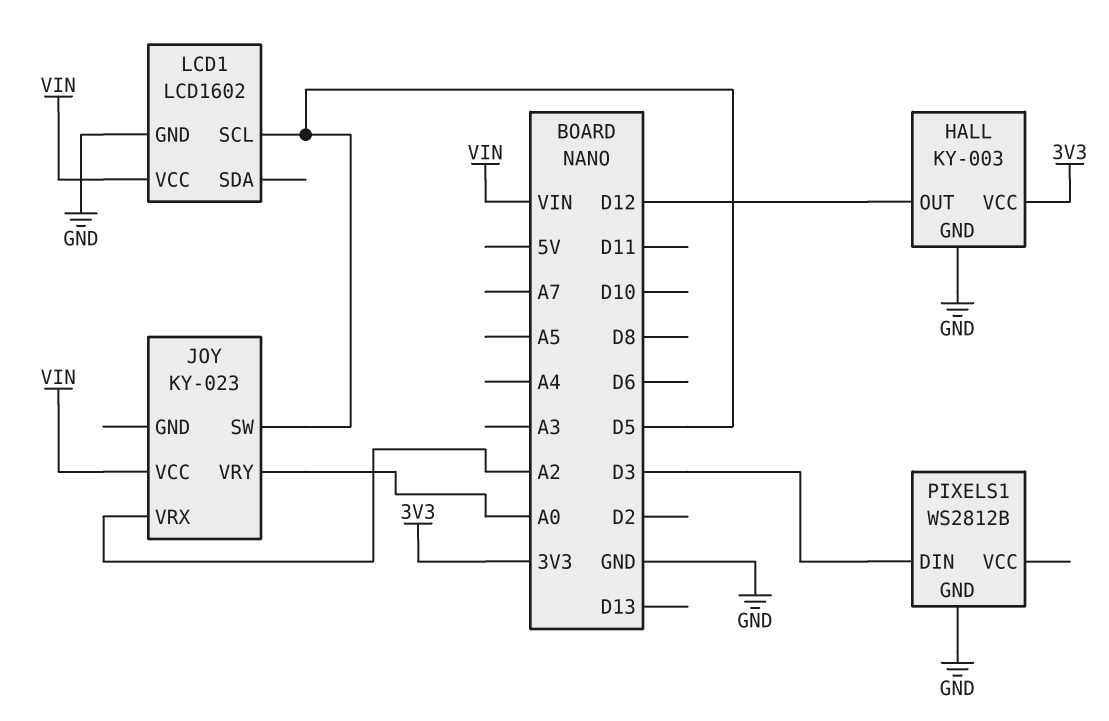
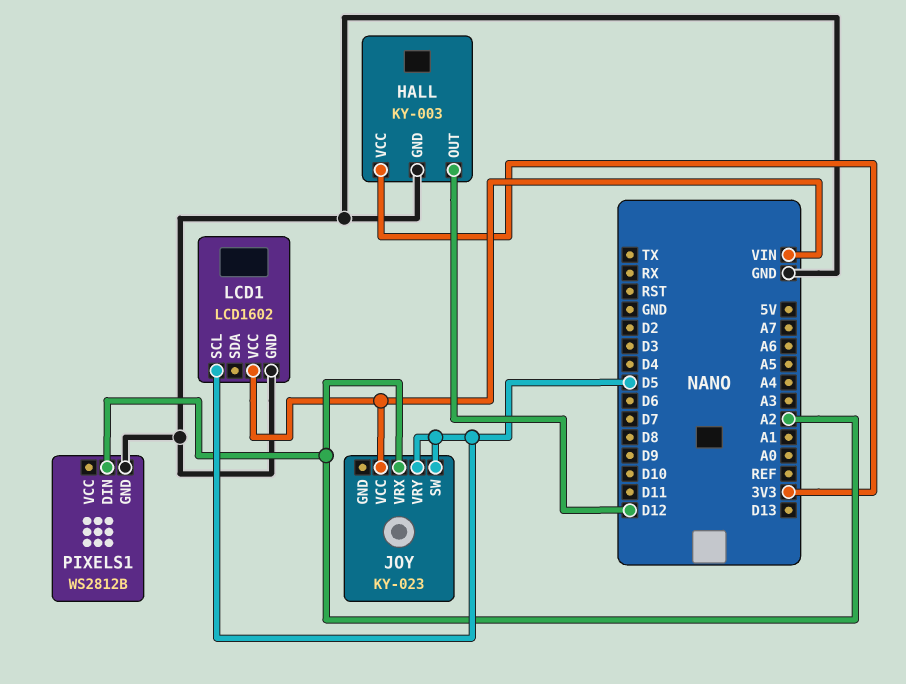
JOY pin VRY: A0 -> D5
PIXELS1 pin DIN: D3 -> A2

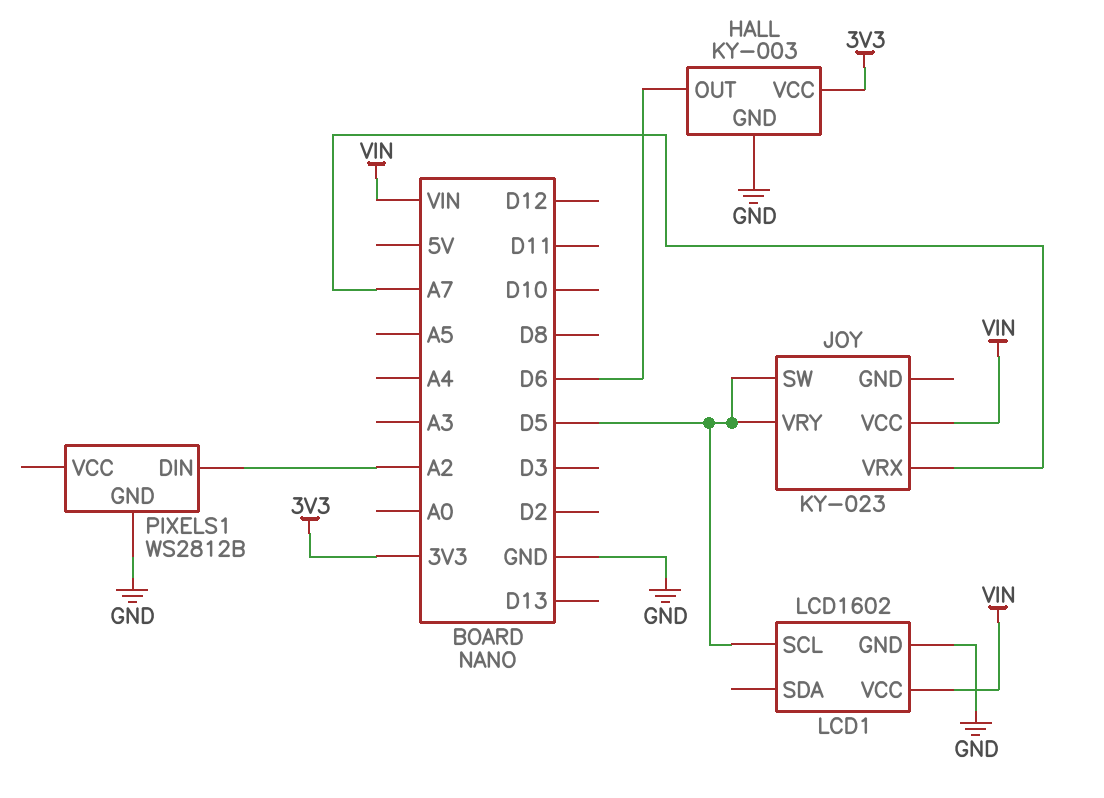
HALL pin OUT: D12 -> D6
JOY pin VRX: A2 -> A7

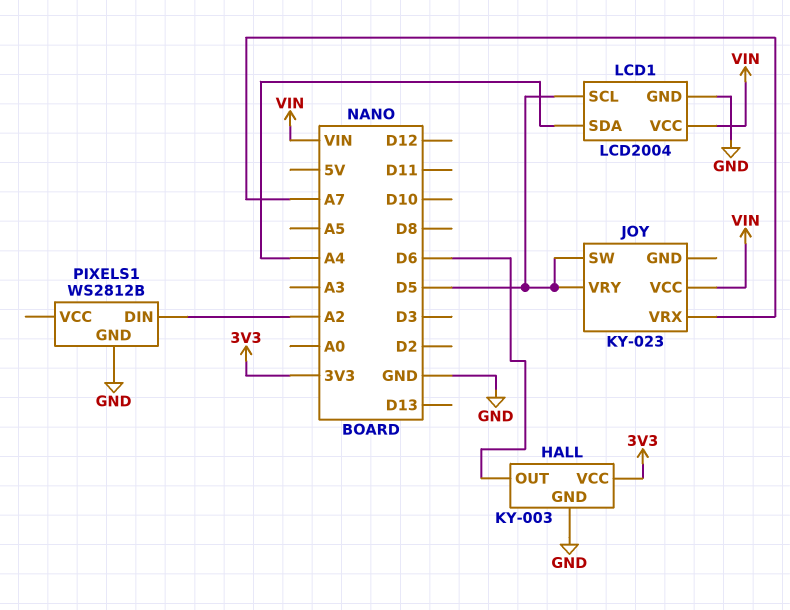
LCD1: LCD1602 -> LCD2004
LCD1 pin SDA: none -> A4

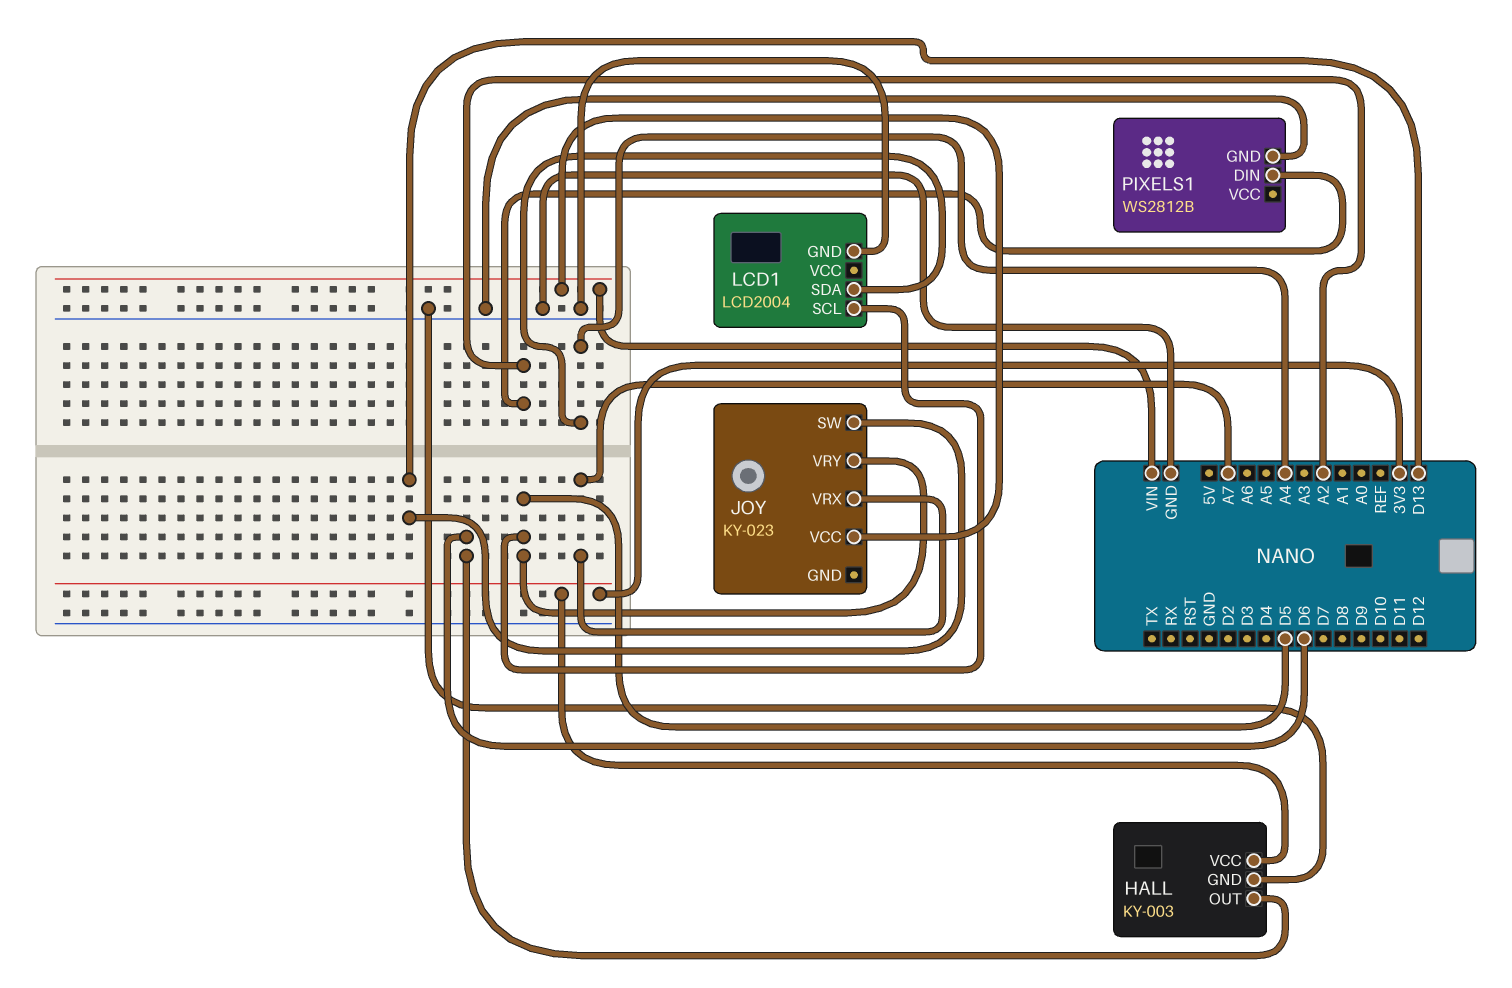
JOY pin SW: D5 -> D13
LCD1 pin VCC: VIN -> none

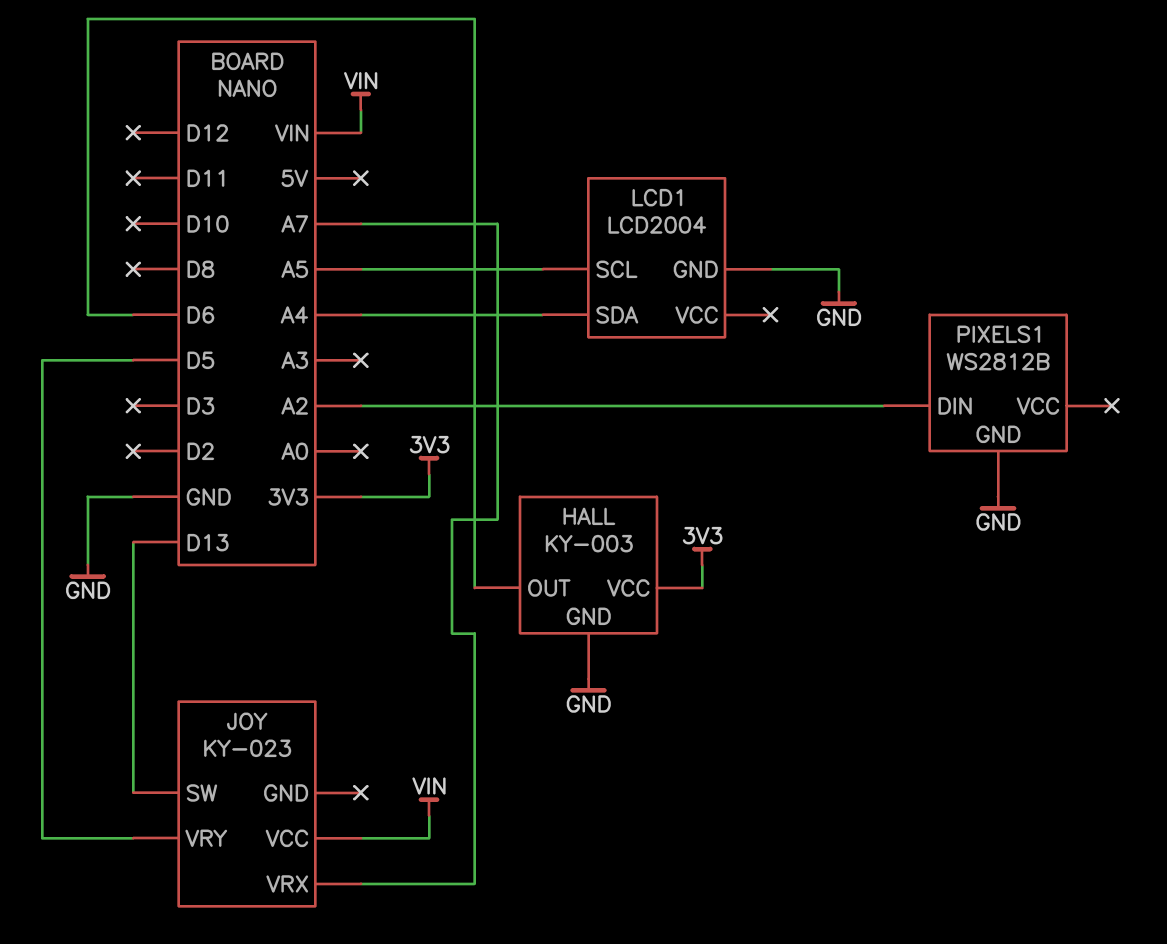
LCD1 pin SCL: D5 -> A5

